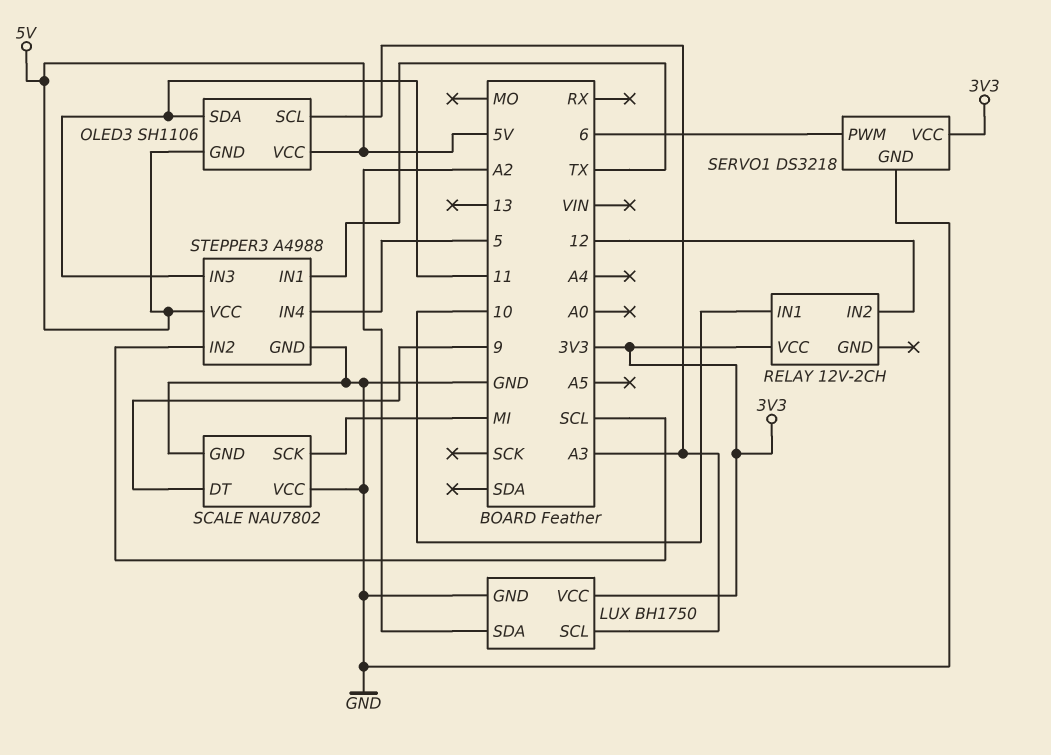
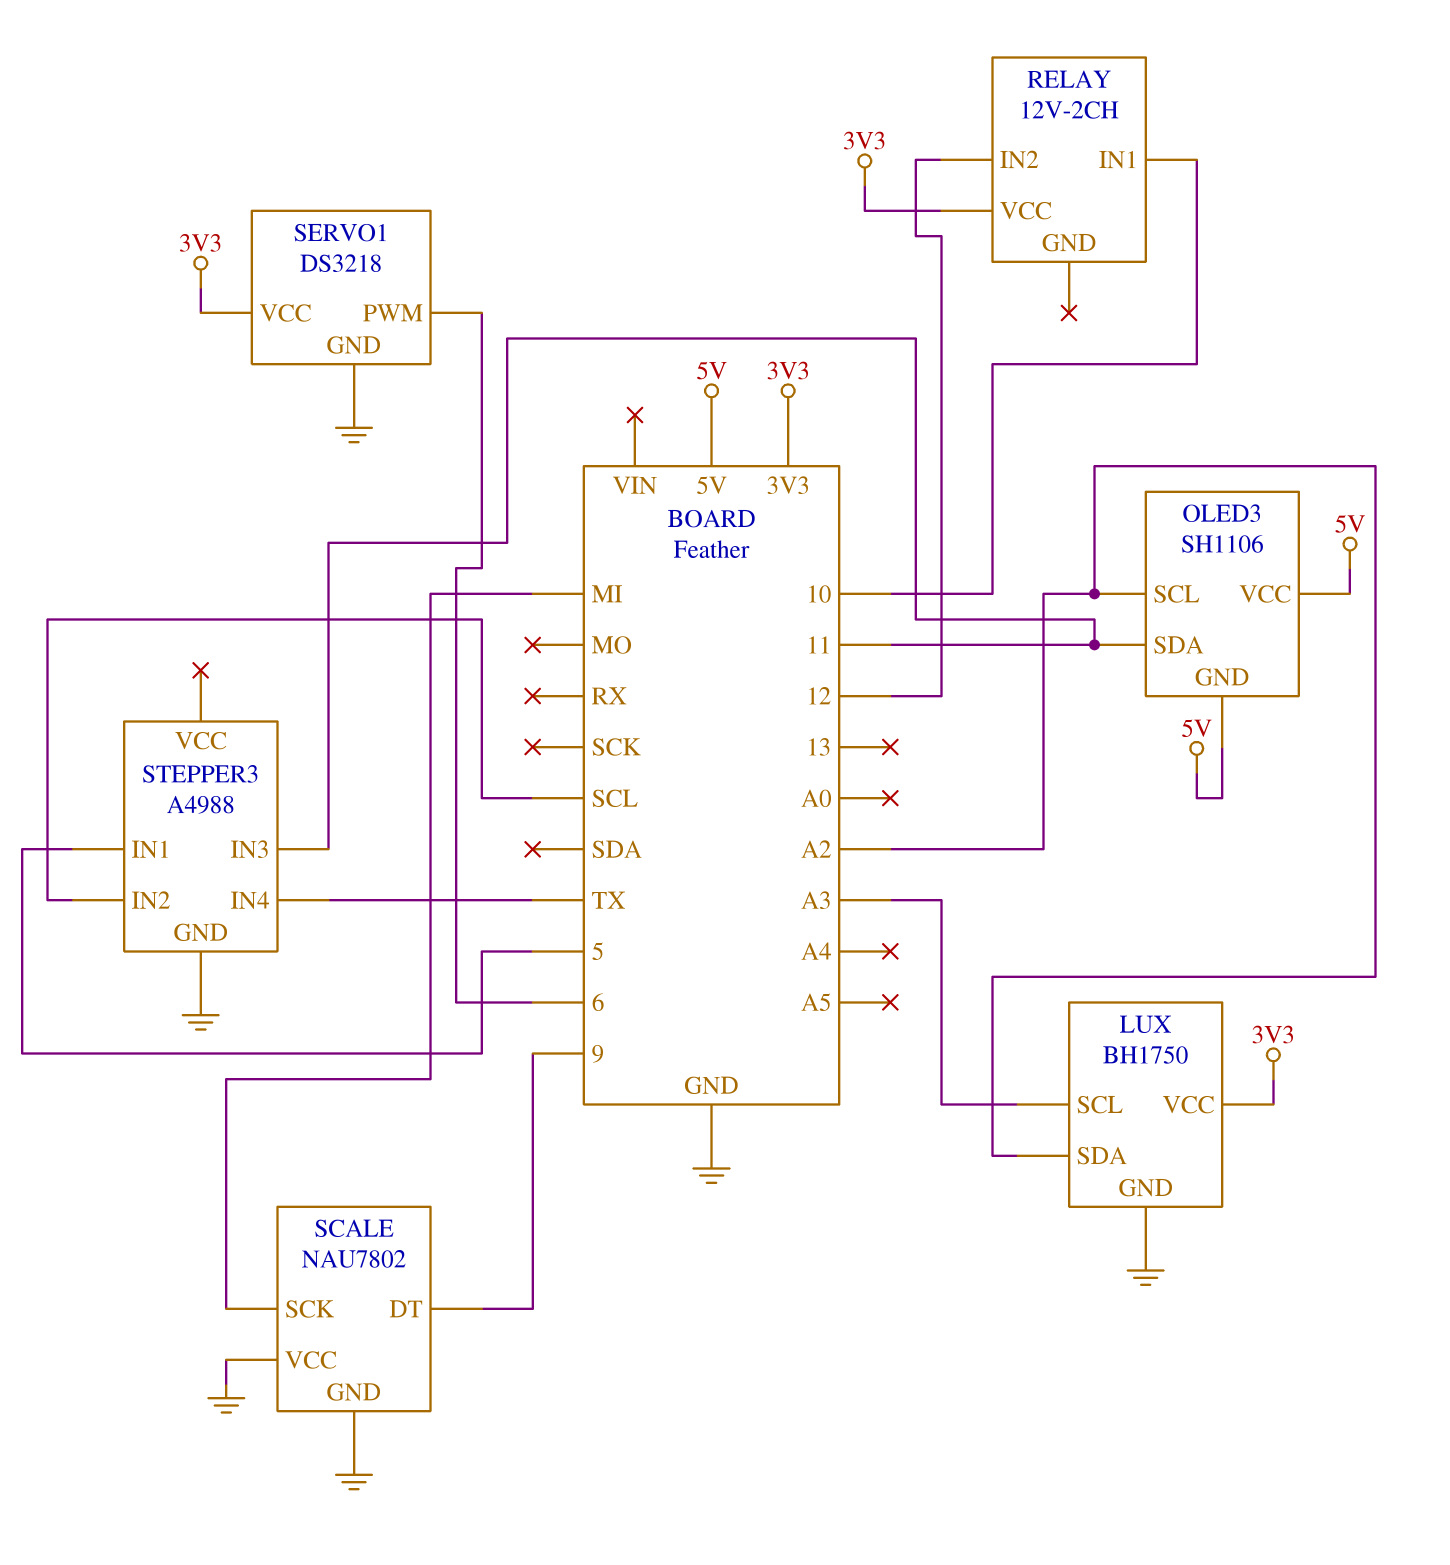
OLED3 pin SCL: A3 -> A2
STEPPER3 pin IN1: TX -> 5
STEPPER3 pin IN4: 5 -> TX
STEPPER3 pin VCC: 5V -> none

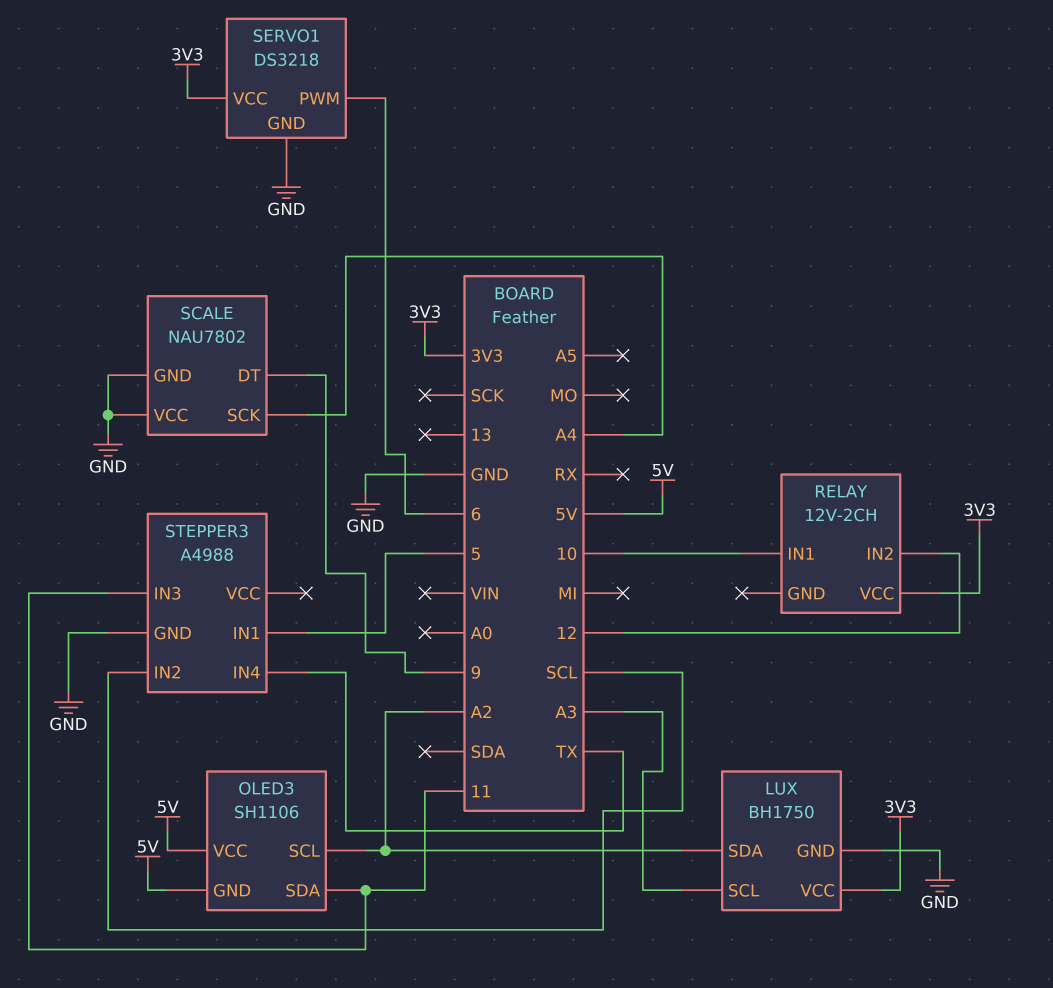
SCALE pin SCK: MI -> A4

